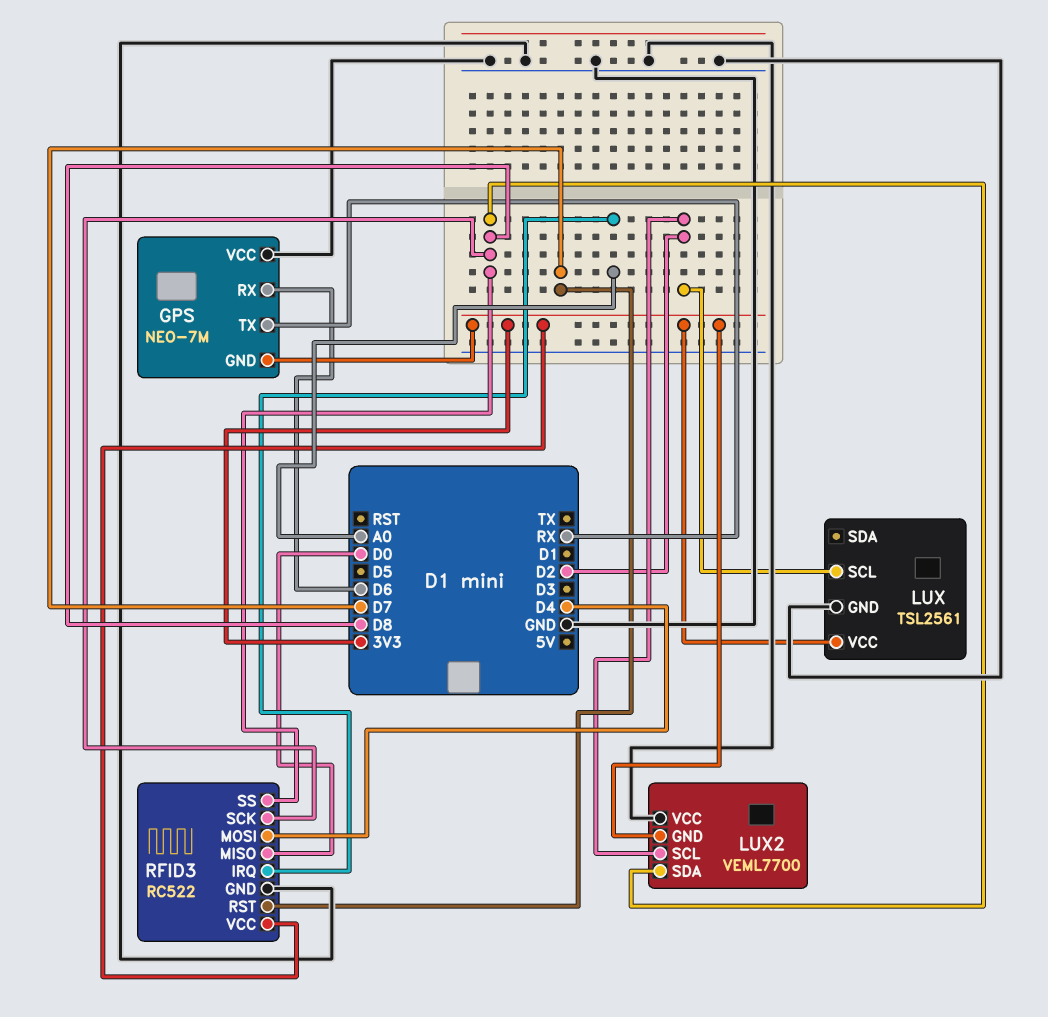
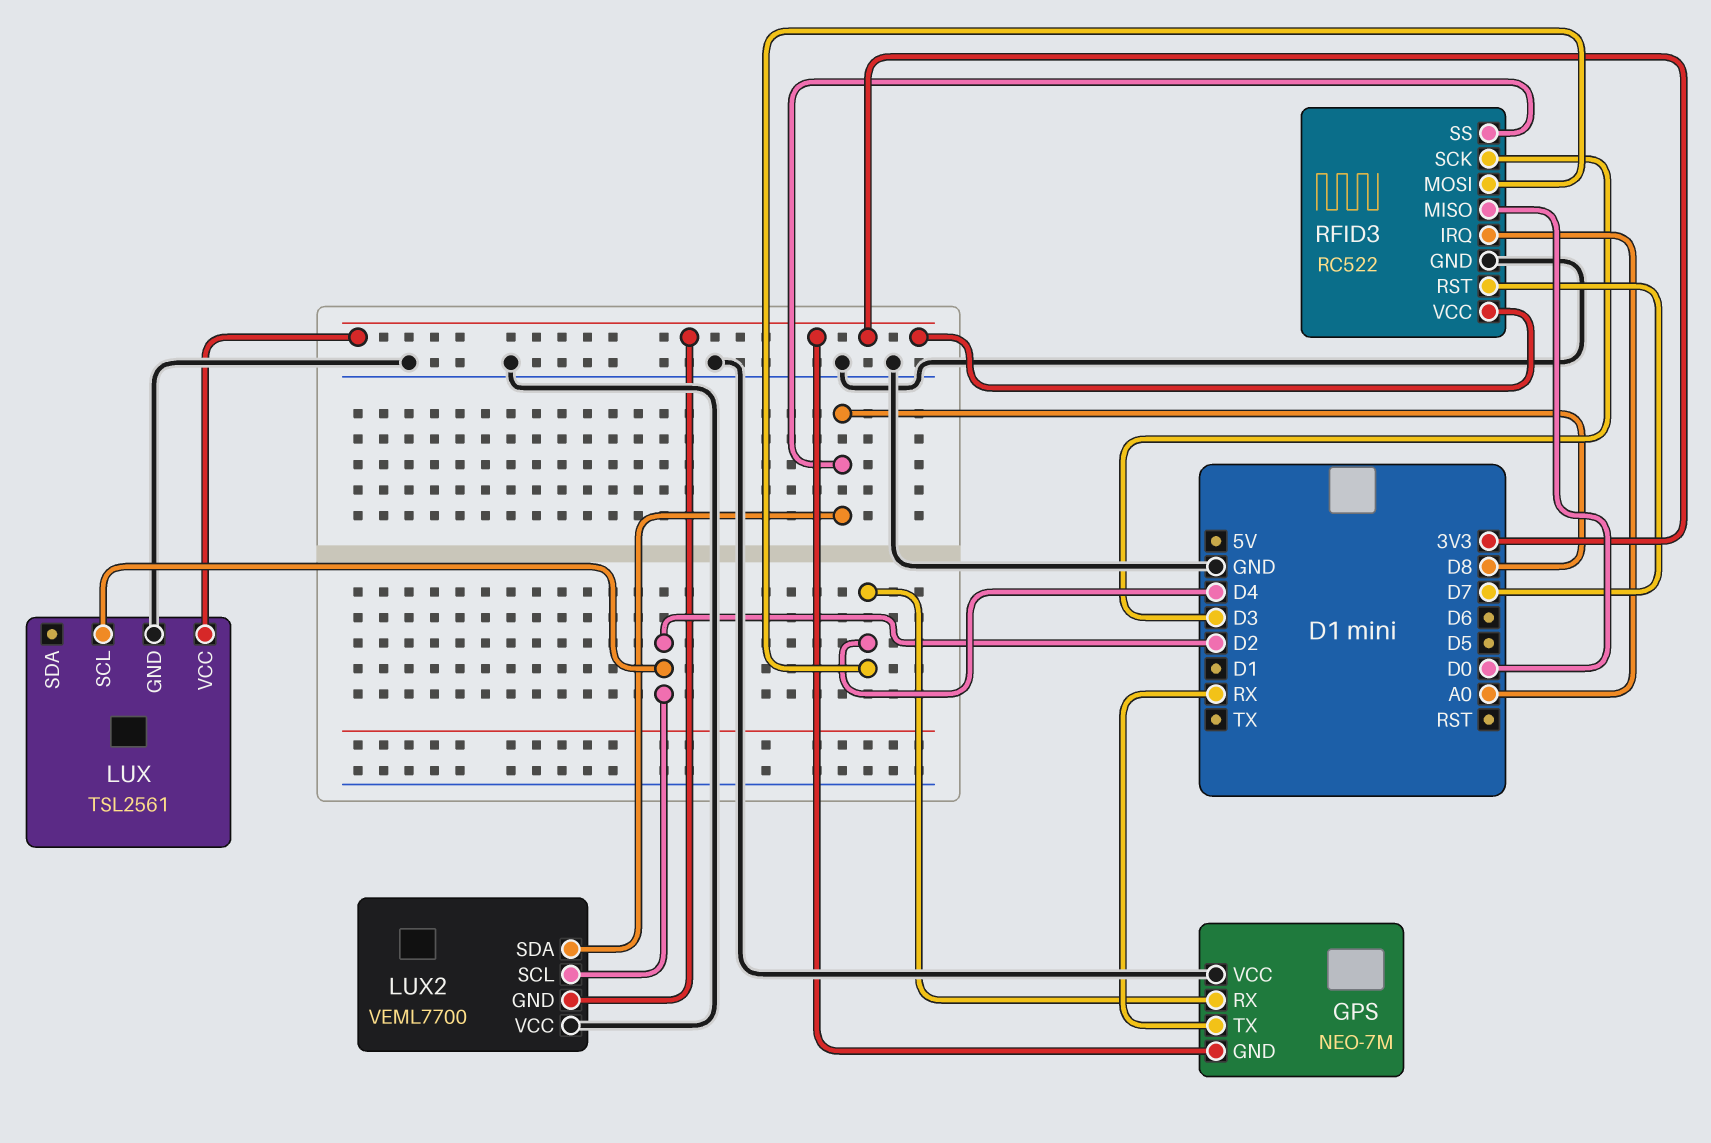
GPS pin RX: D6 -> D4
RFID3 pin SCK: D8 -> D3

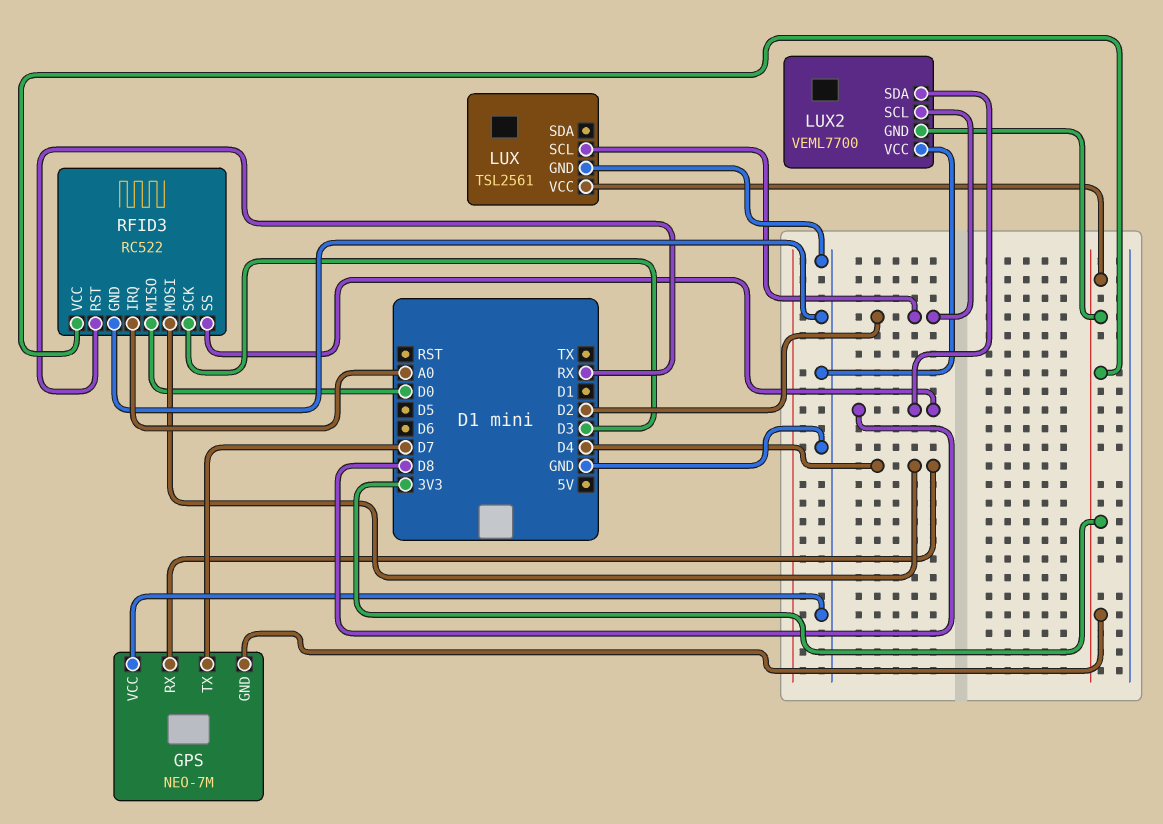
GPS pin TX: RX -> D7
RFID3 pin RST: D7 -> RX

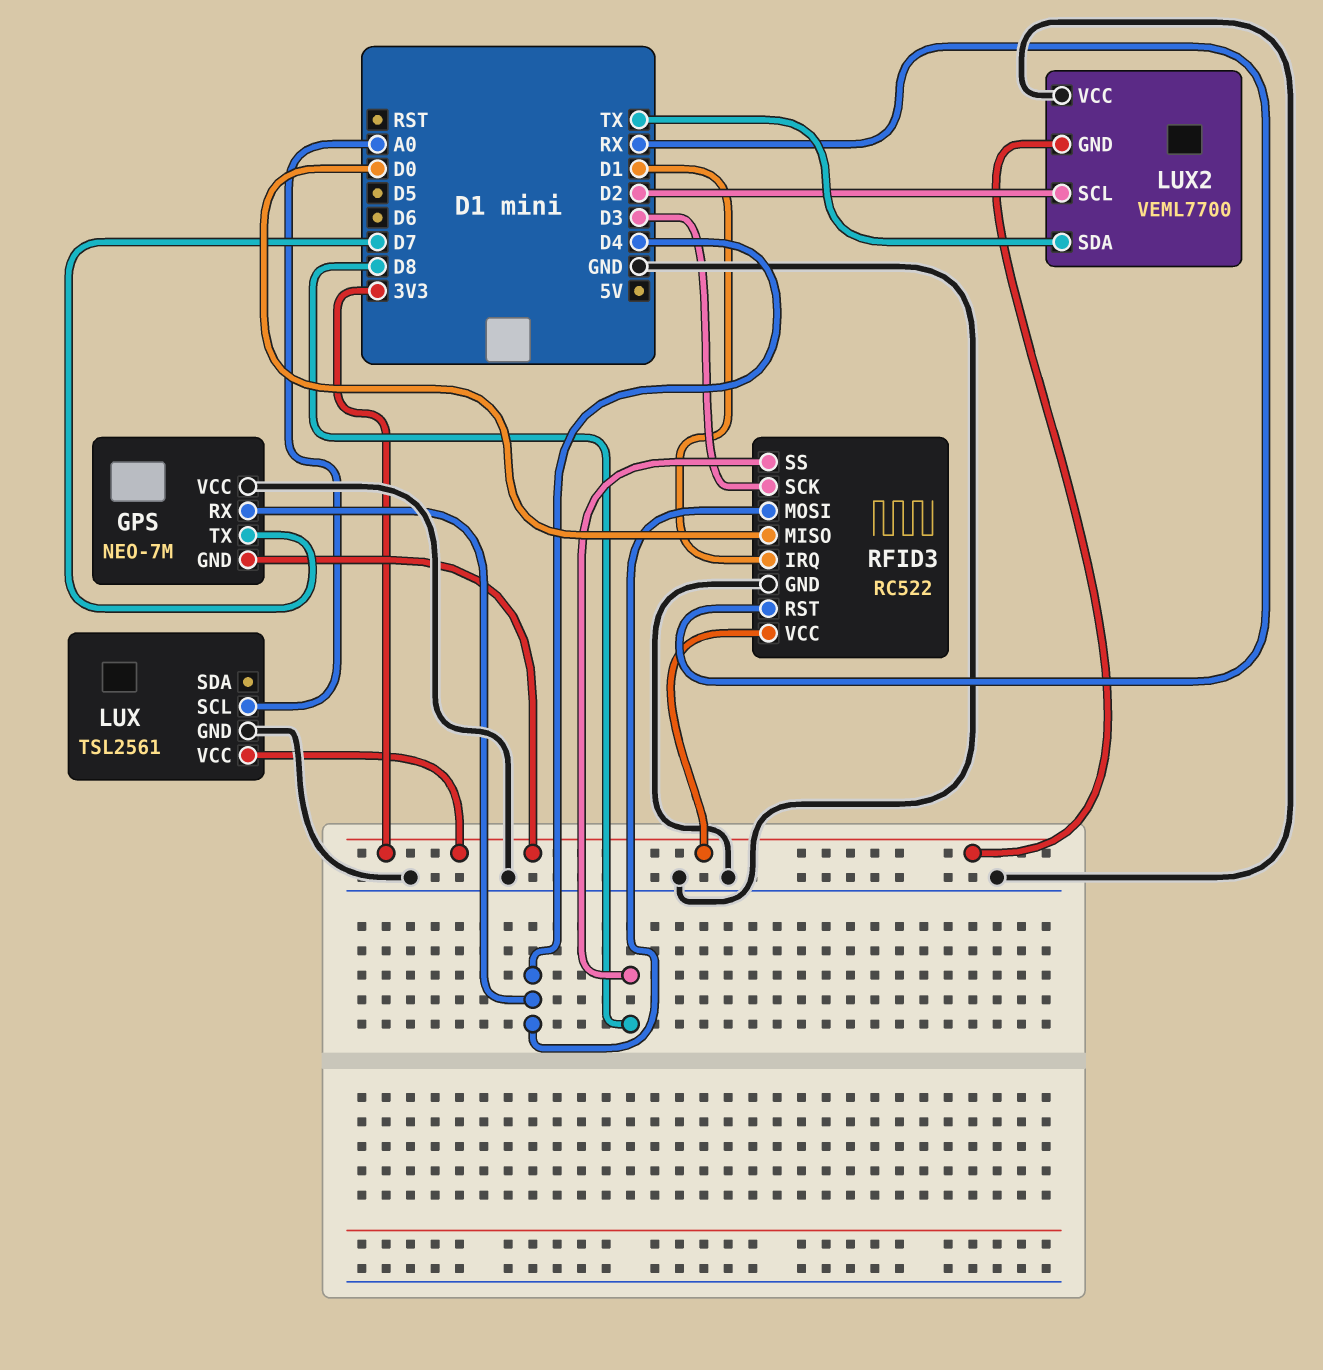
LUX pin SCL: D2 -> A0
LUX2 pin SDA: D8 -> TX
RFID3 pin IRQ: A0 -> D1

